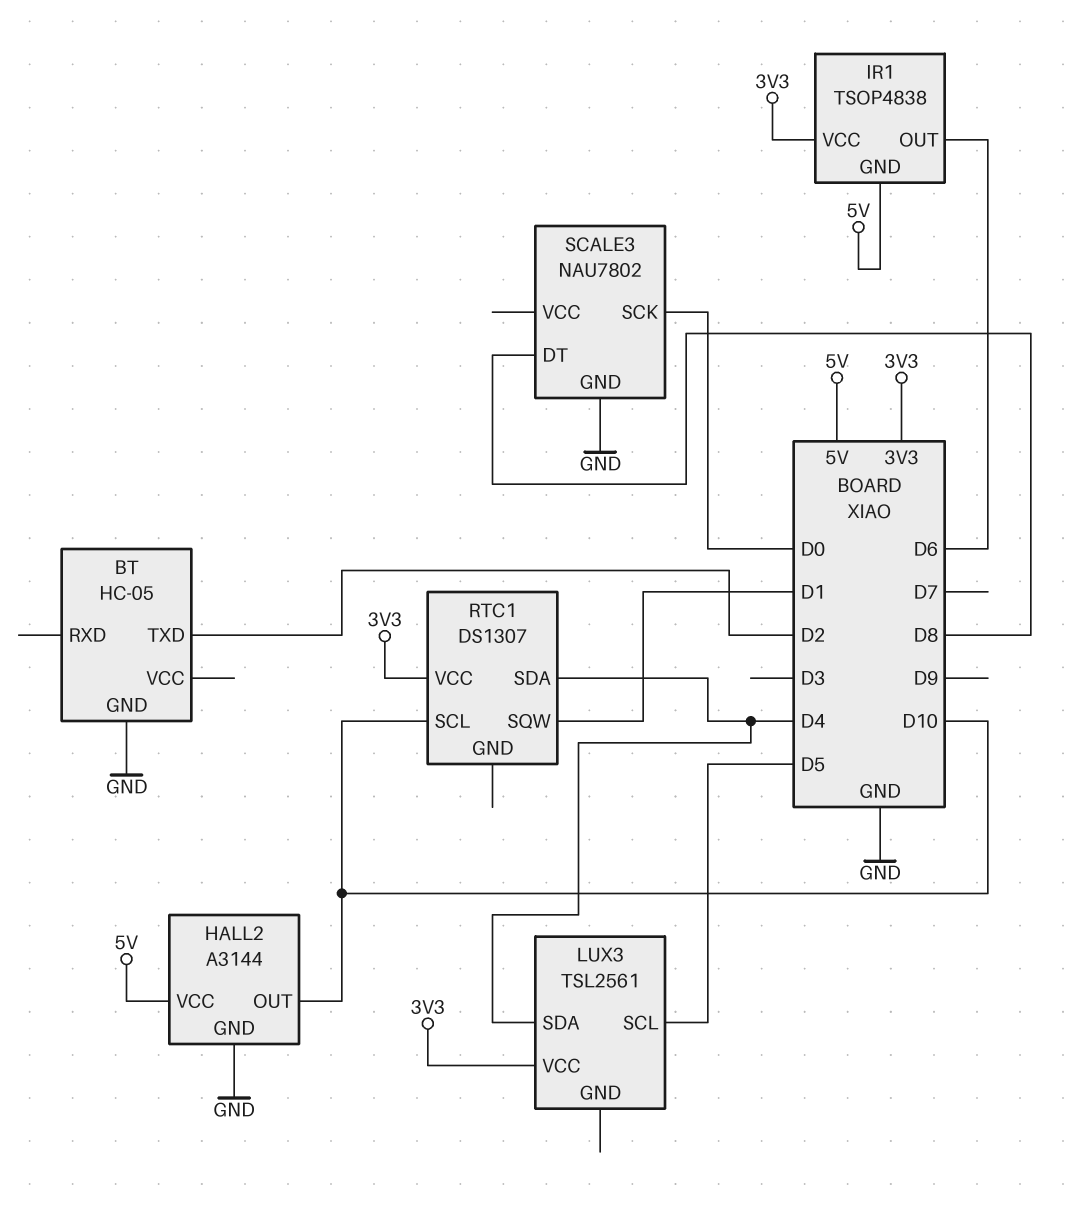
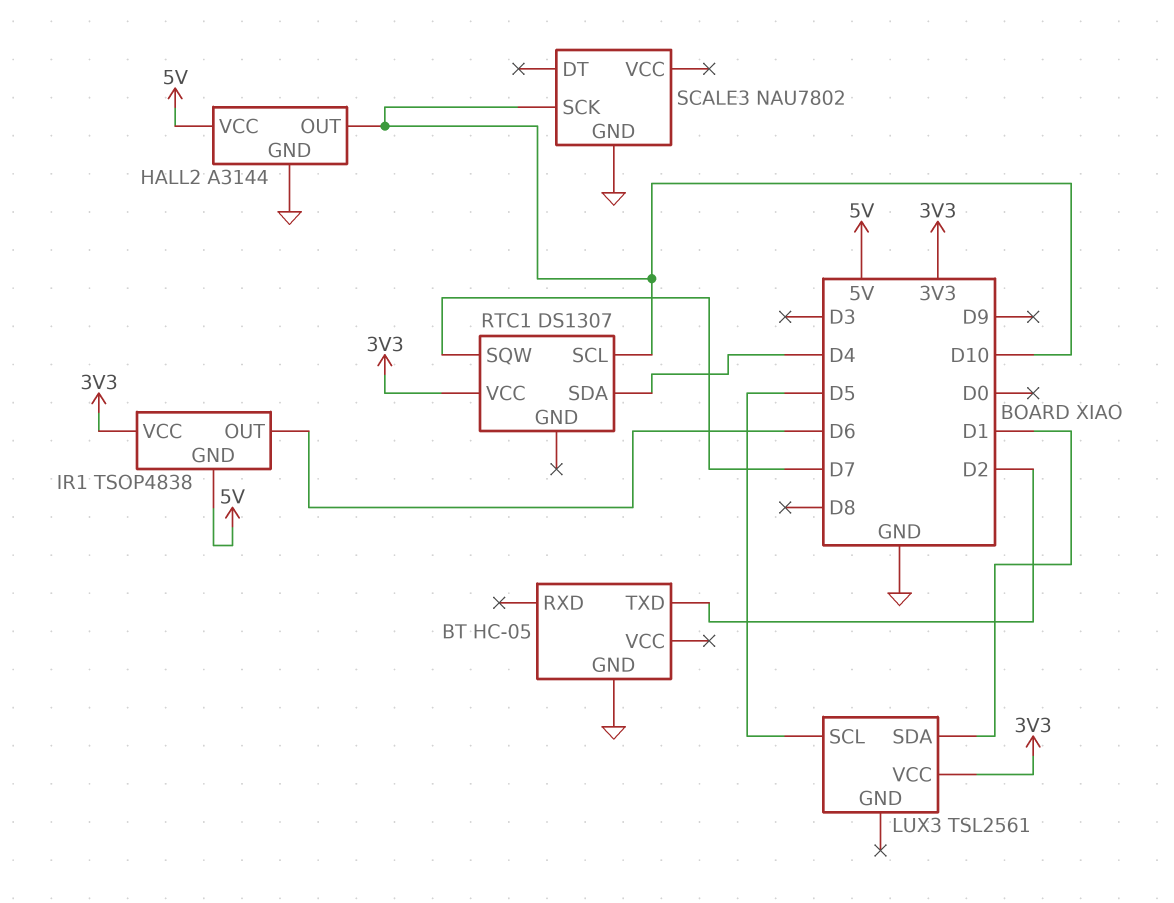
LUX3 pin SDA: D4 -> D1
RTC1 pin SQW: D1 -> D7
SCALE3 pin DT: D8 -> none
SCALE3 pin SCK: D0 -> D10

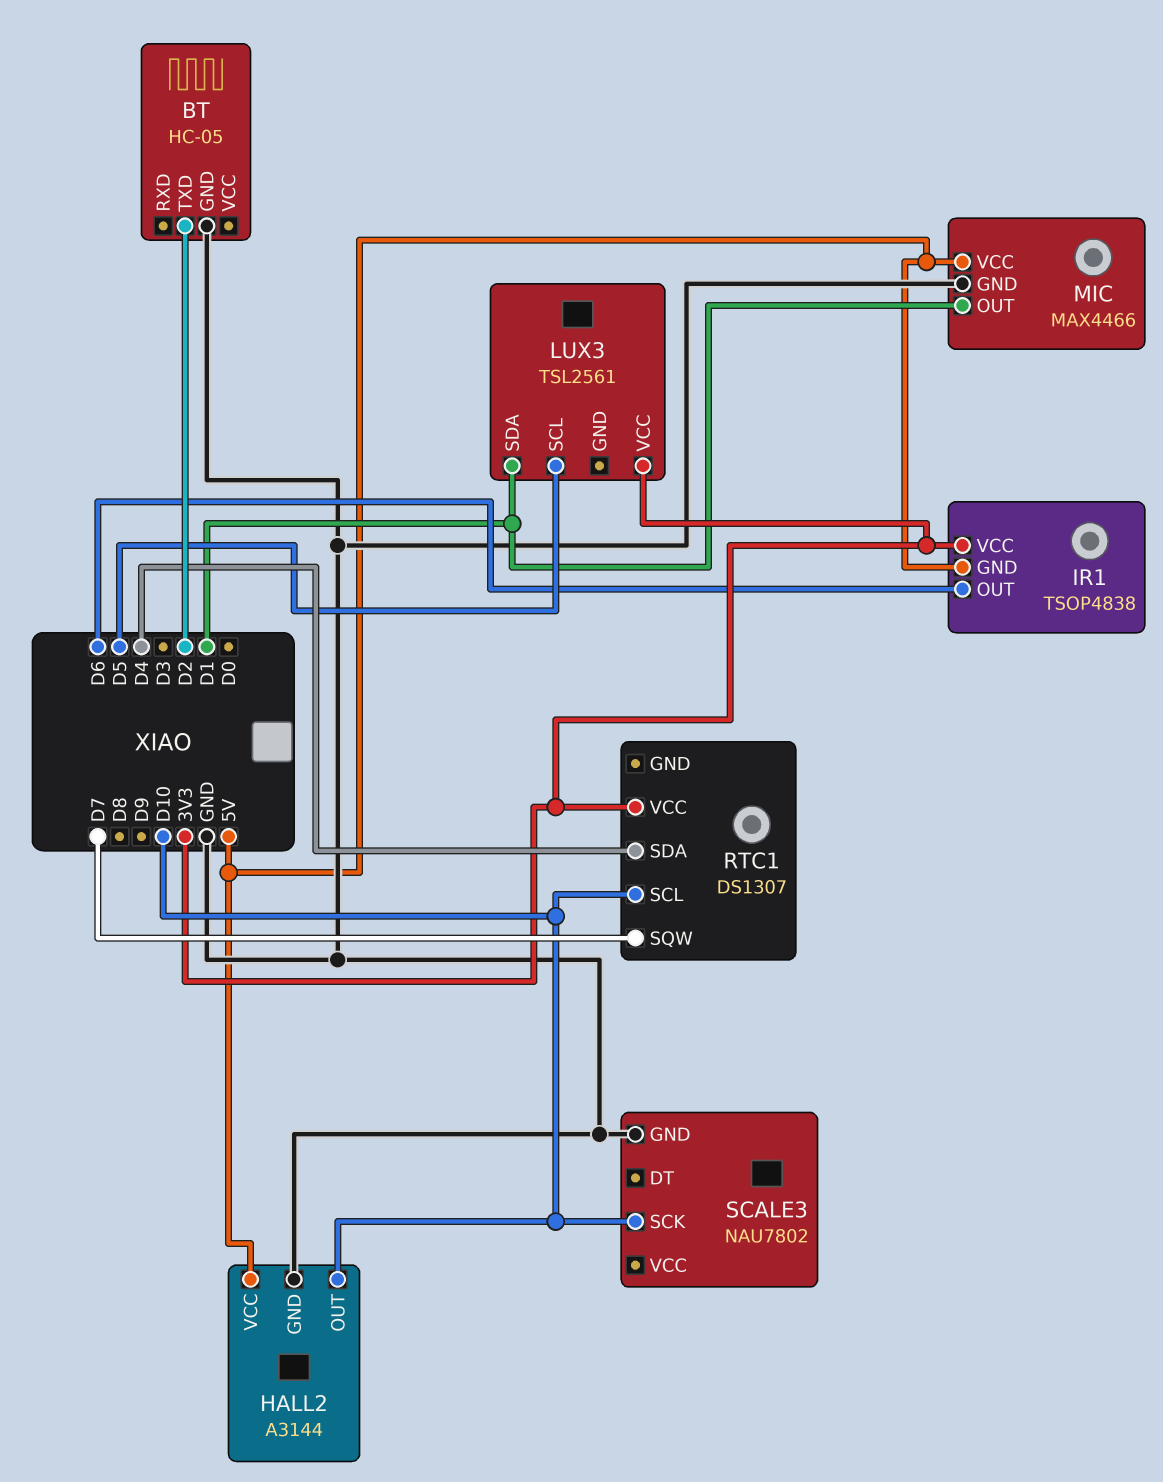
MIC: none -> MAX4466
MIC pin GND: none -> GND
MIC pin OUT: none -> D1
MIC pin VCC: none -> 5V

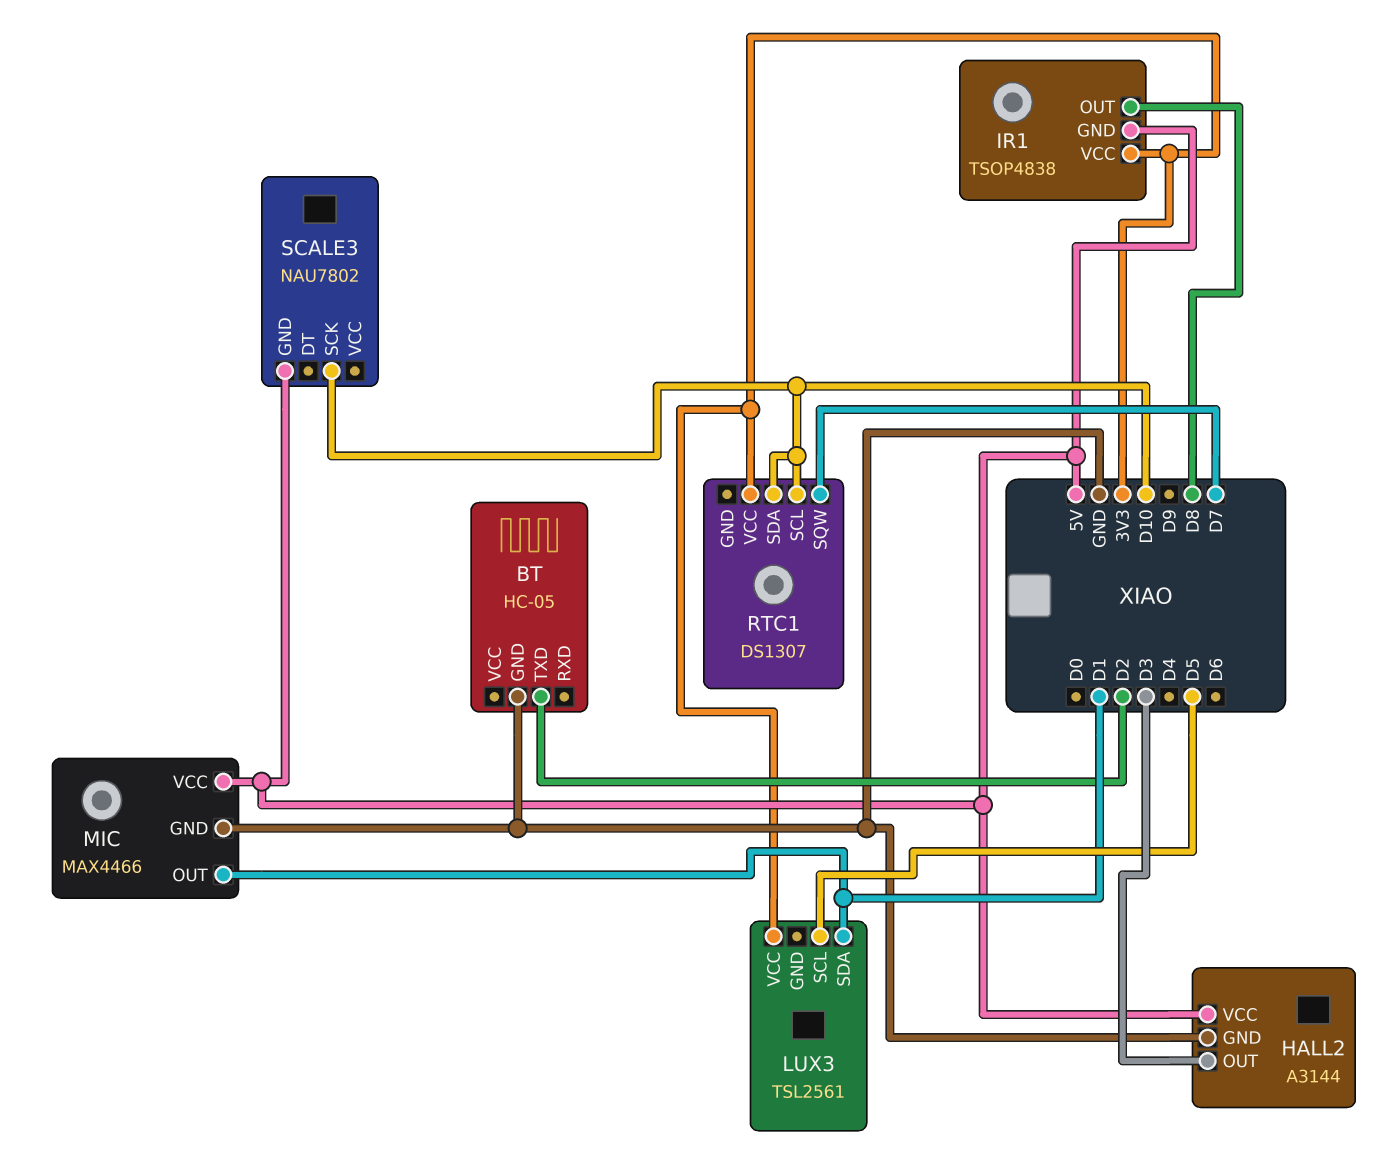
HALL2 pin OUT: D10 -> D3
IR1 pin OUT: D6 -> D8
RTC1 pin SDA: D4 -> D10
SCALE3 pin GND: GND -> 5V

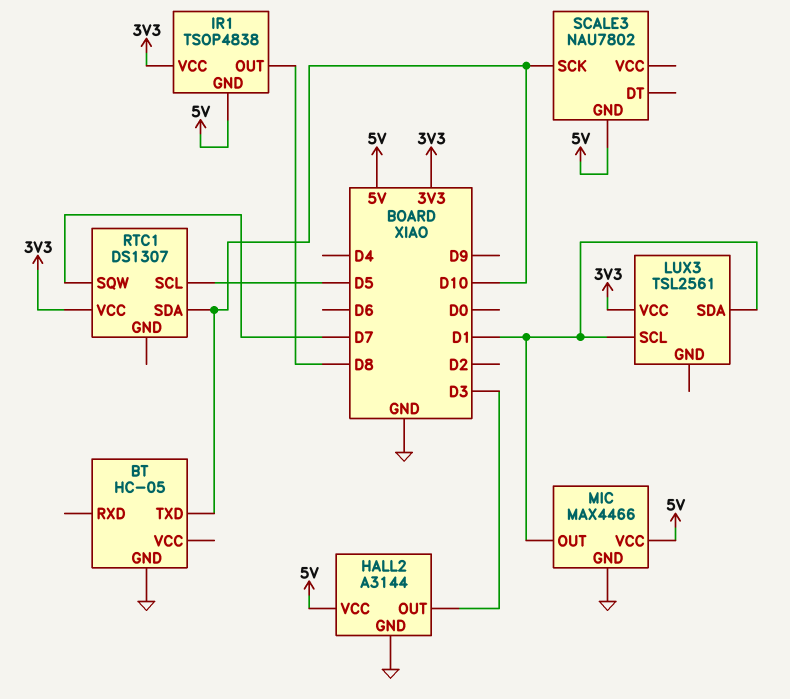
BT pin TXD: D2 -> D10
LUX3 pin SCL: D5 -> D1
RTC1 pin SCL: D10 -> D5

